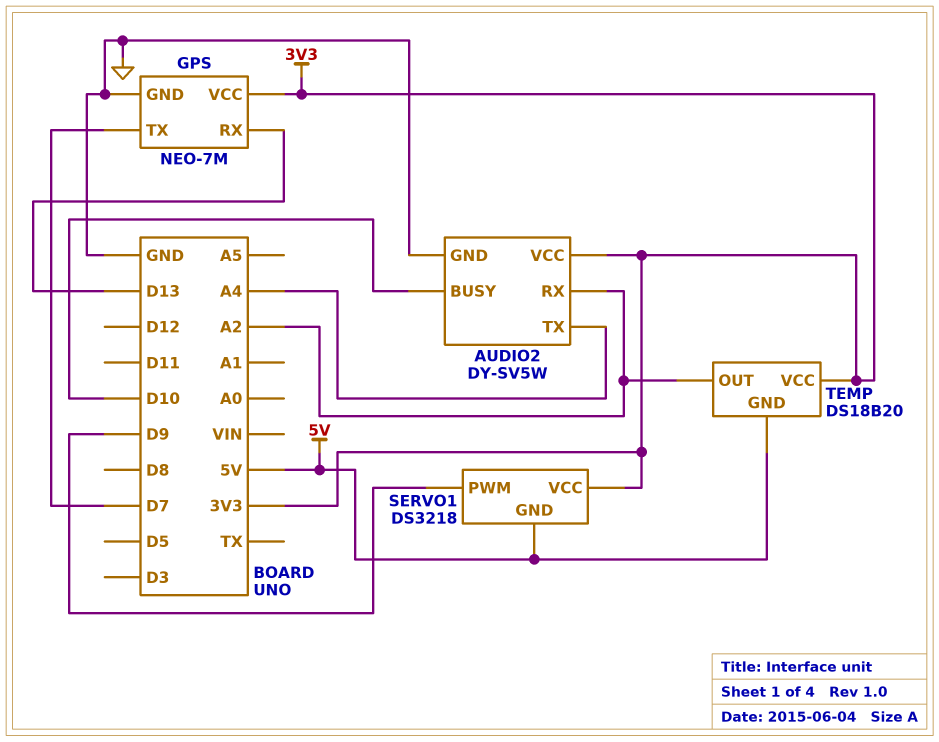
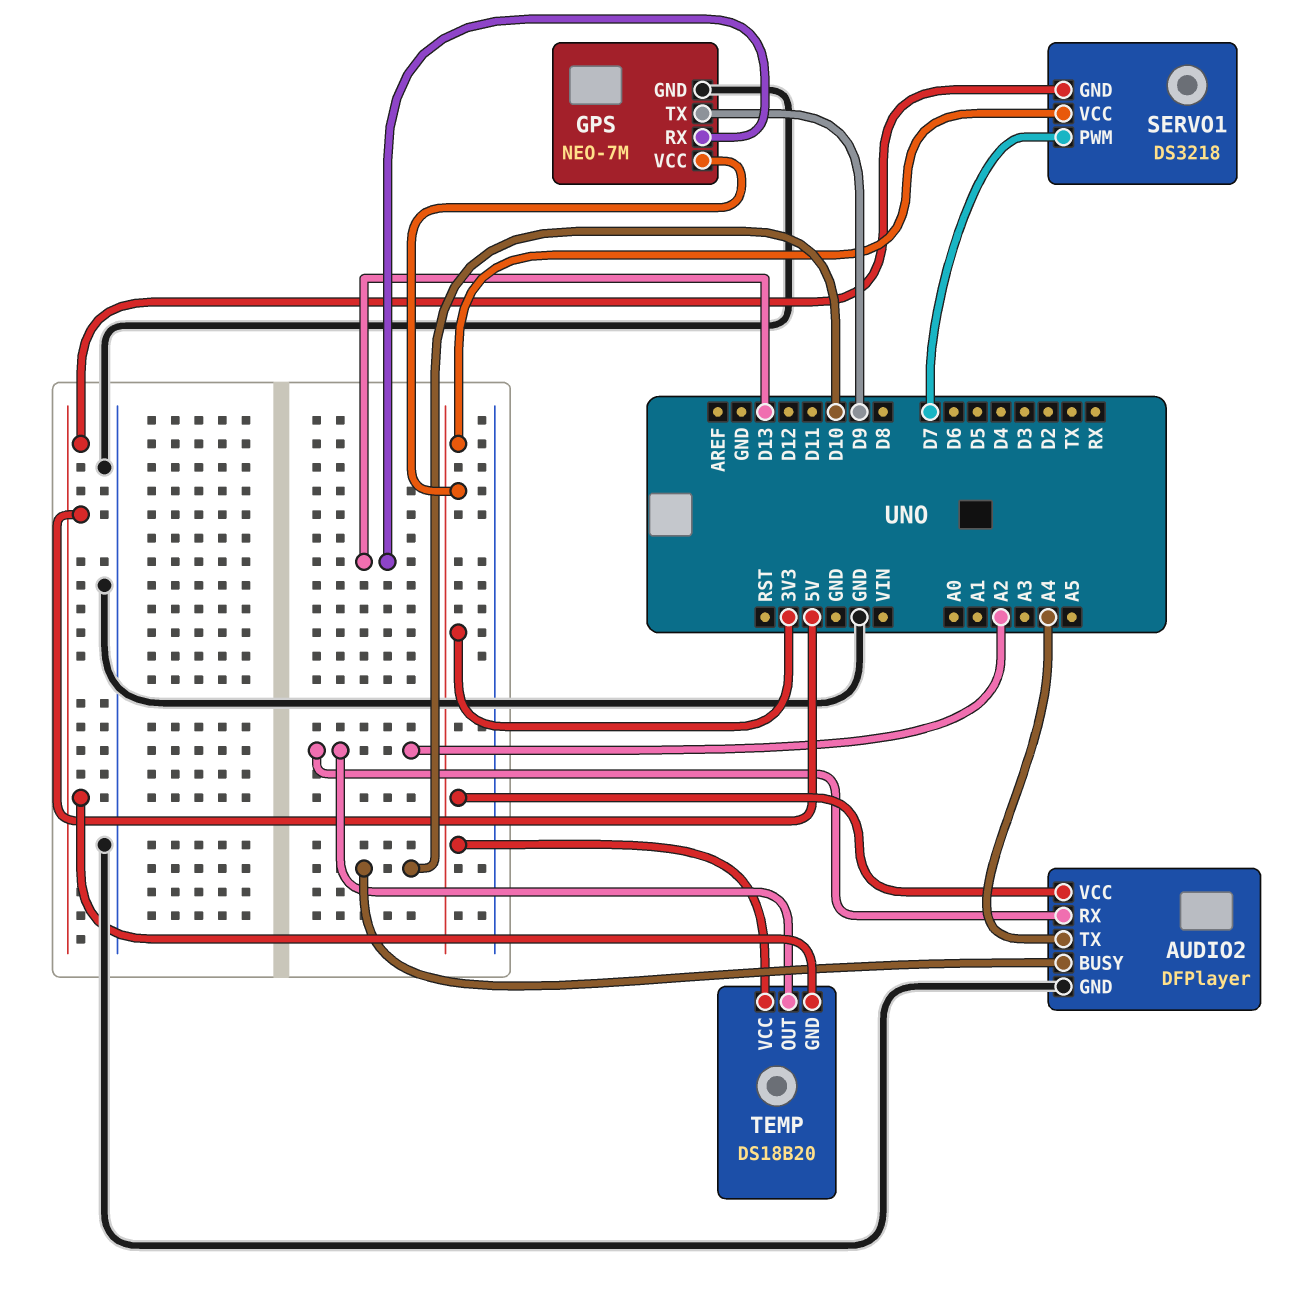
AUDIO2: DY-SV5W -> DFPlayer
GPS pin TX: D7 -> D9
SERVO1 pin PWM: D9 -> D7

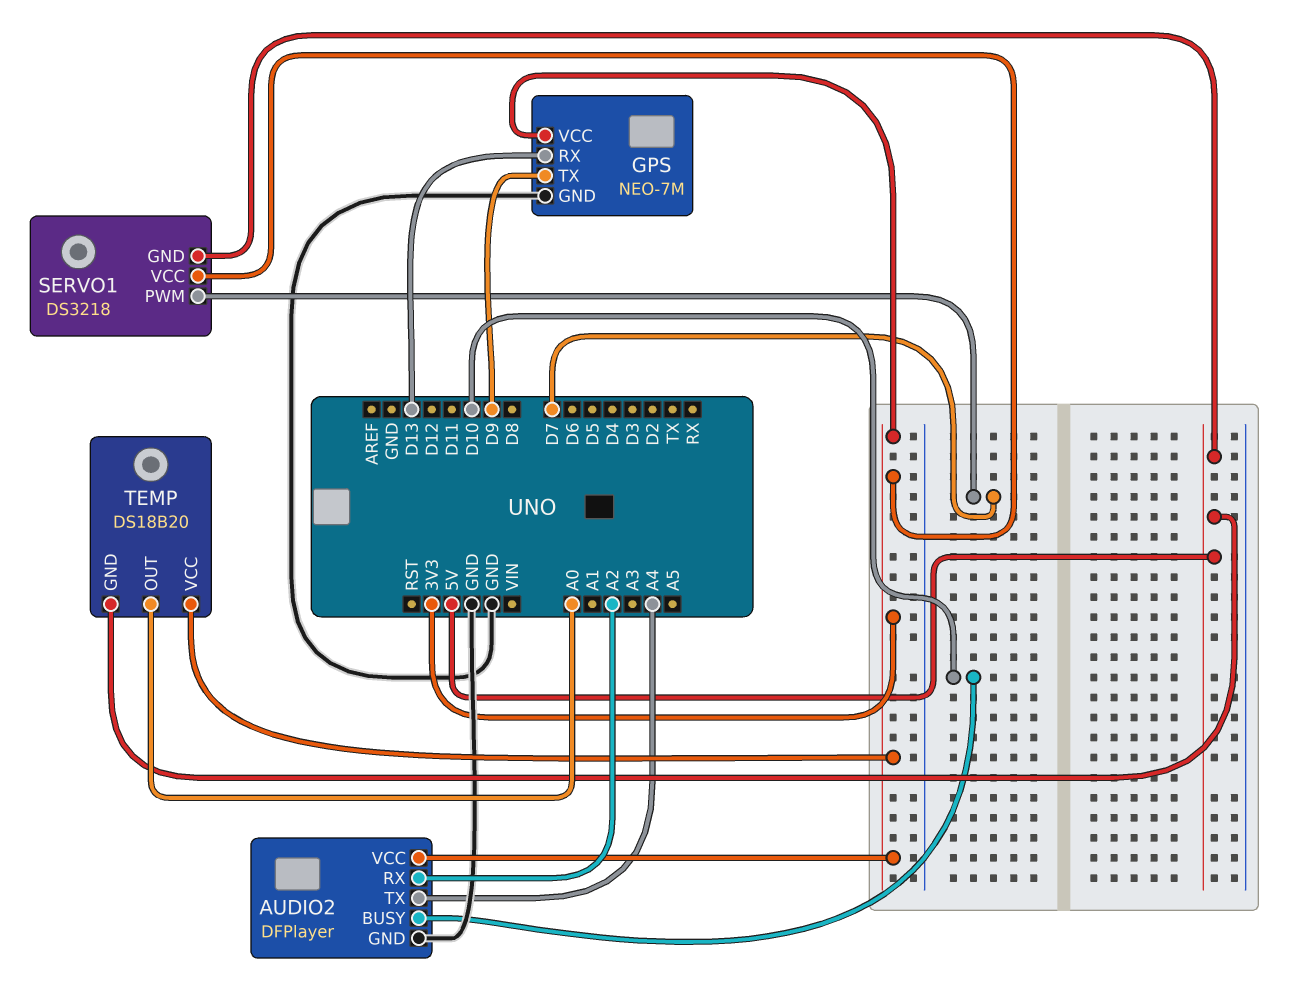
TEMP pin OUT: A2 -> A0

